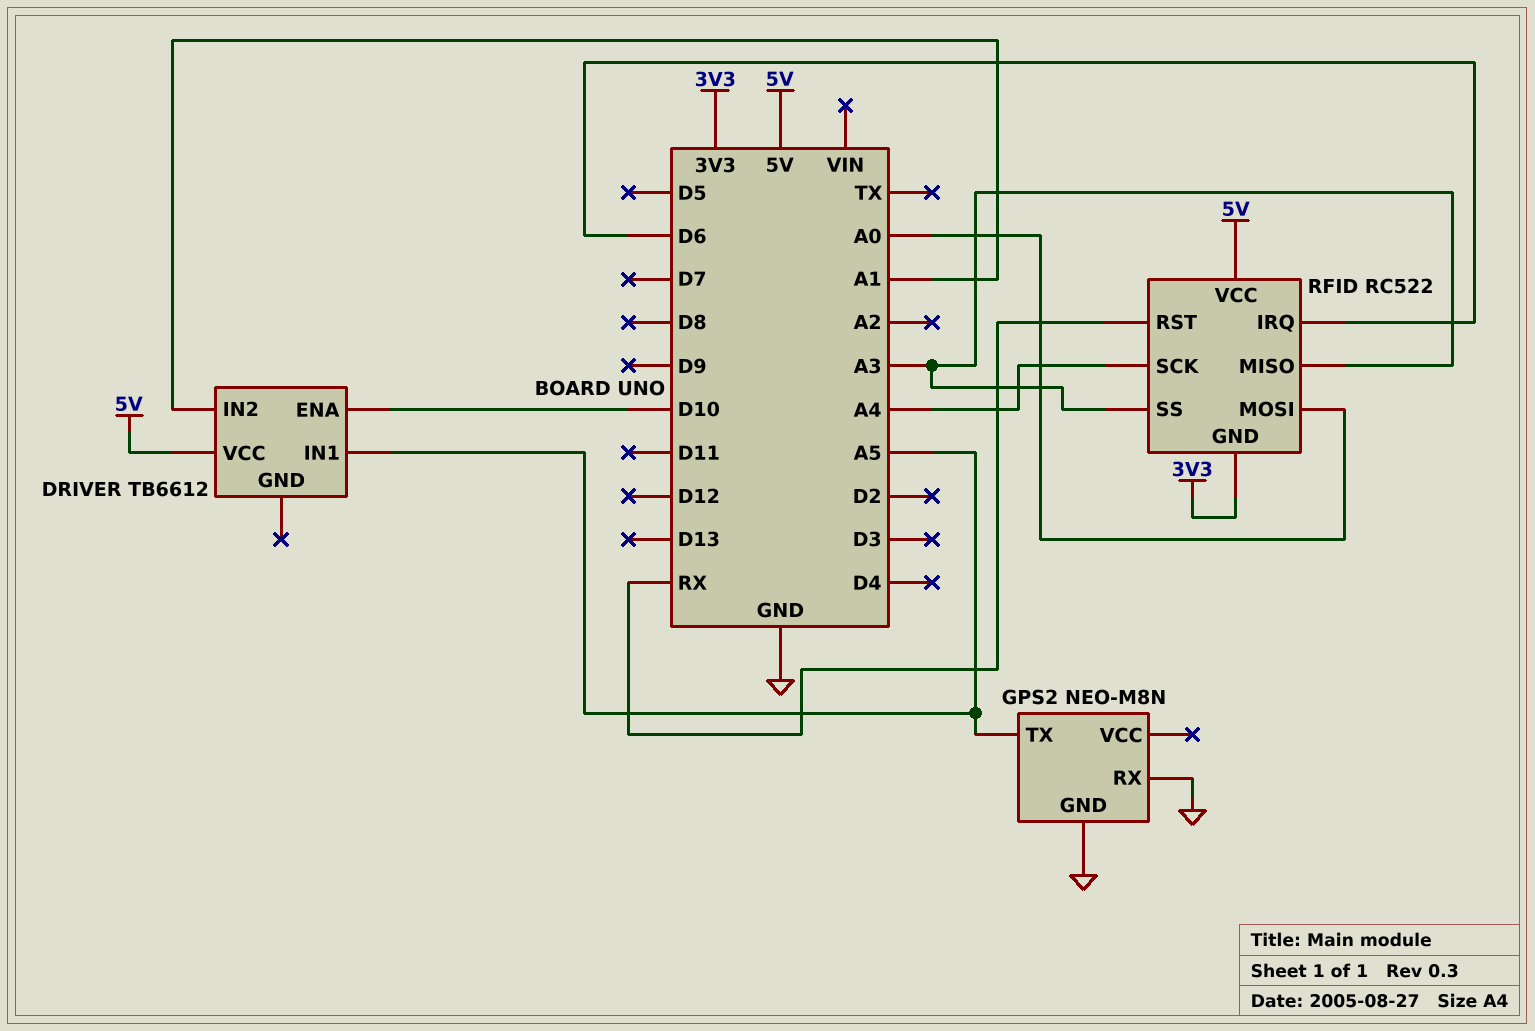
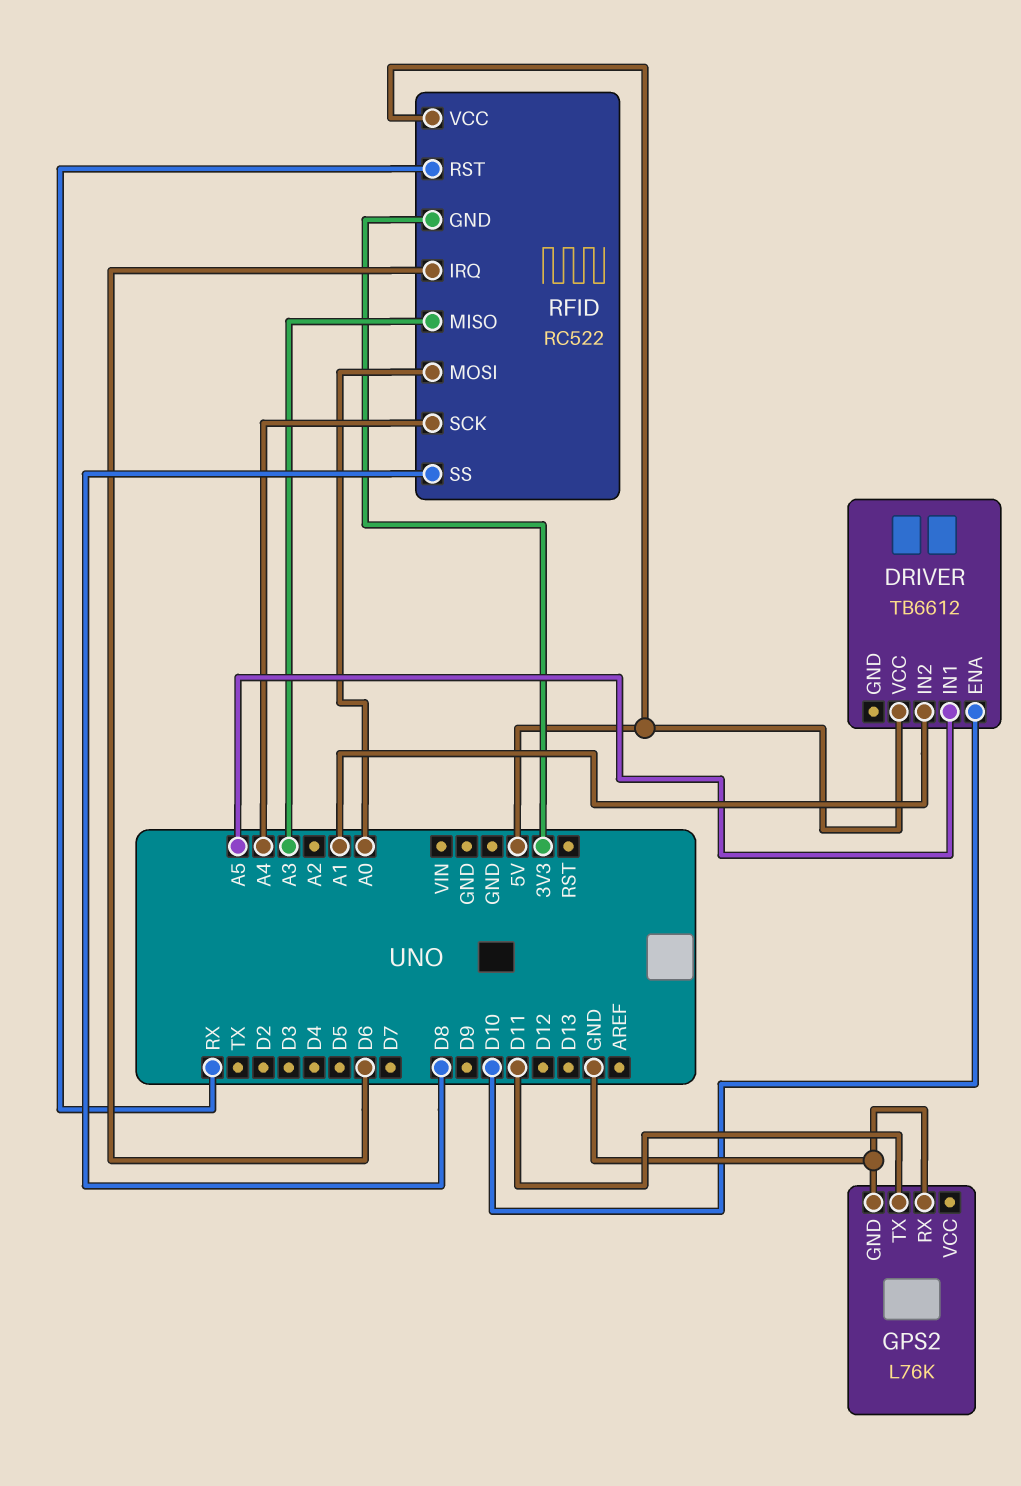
GPS2: NEO-M8N -> L76K
GPS2 pin TX: A5 -> D11
RFID pin SS: A3 -> D8

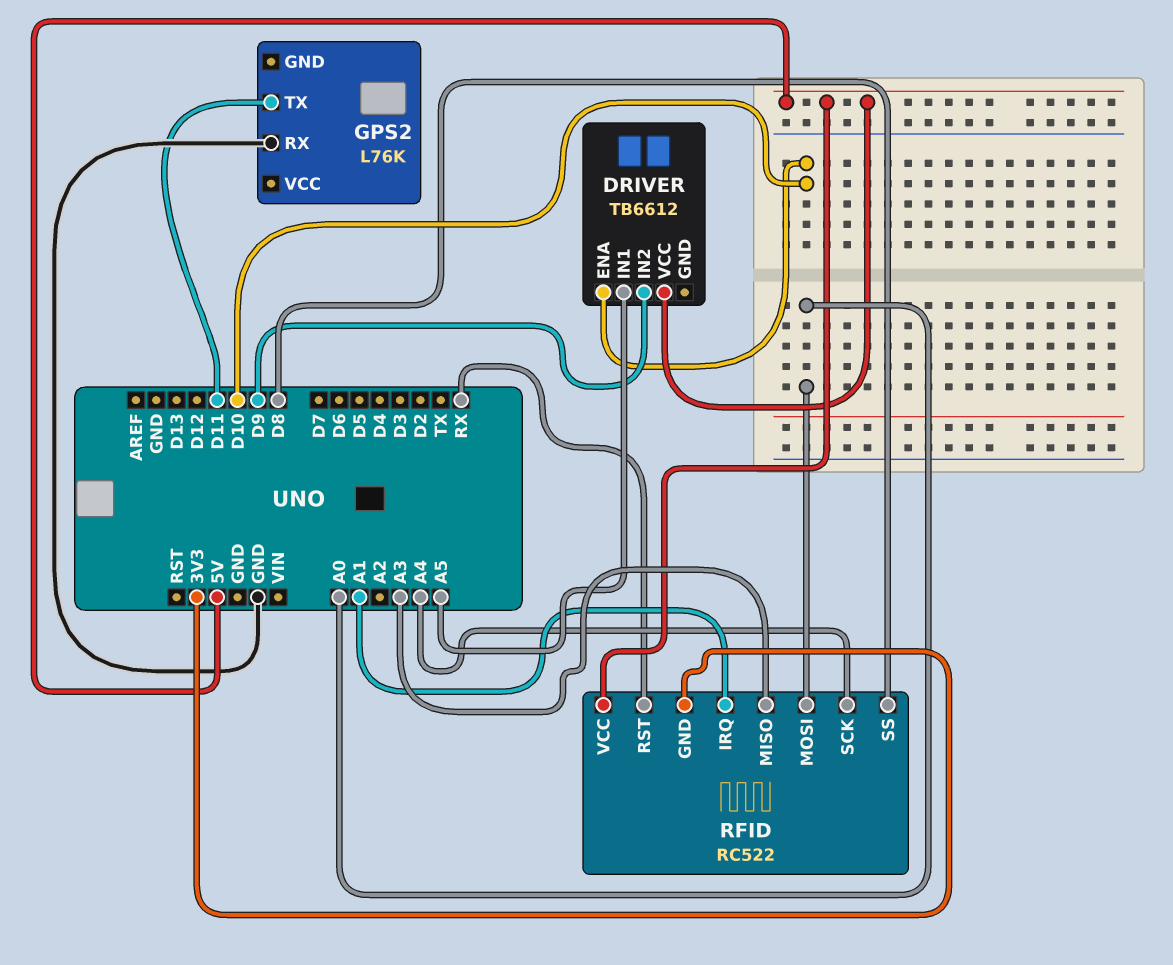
DRIVER pin IN2: A1 -> D9
GPS2 pin GND: GND -> none
RFID pin IRQ: D6 -> A1

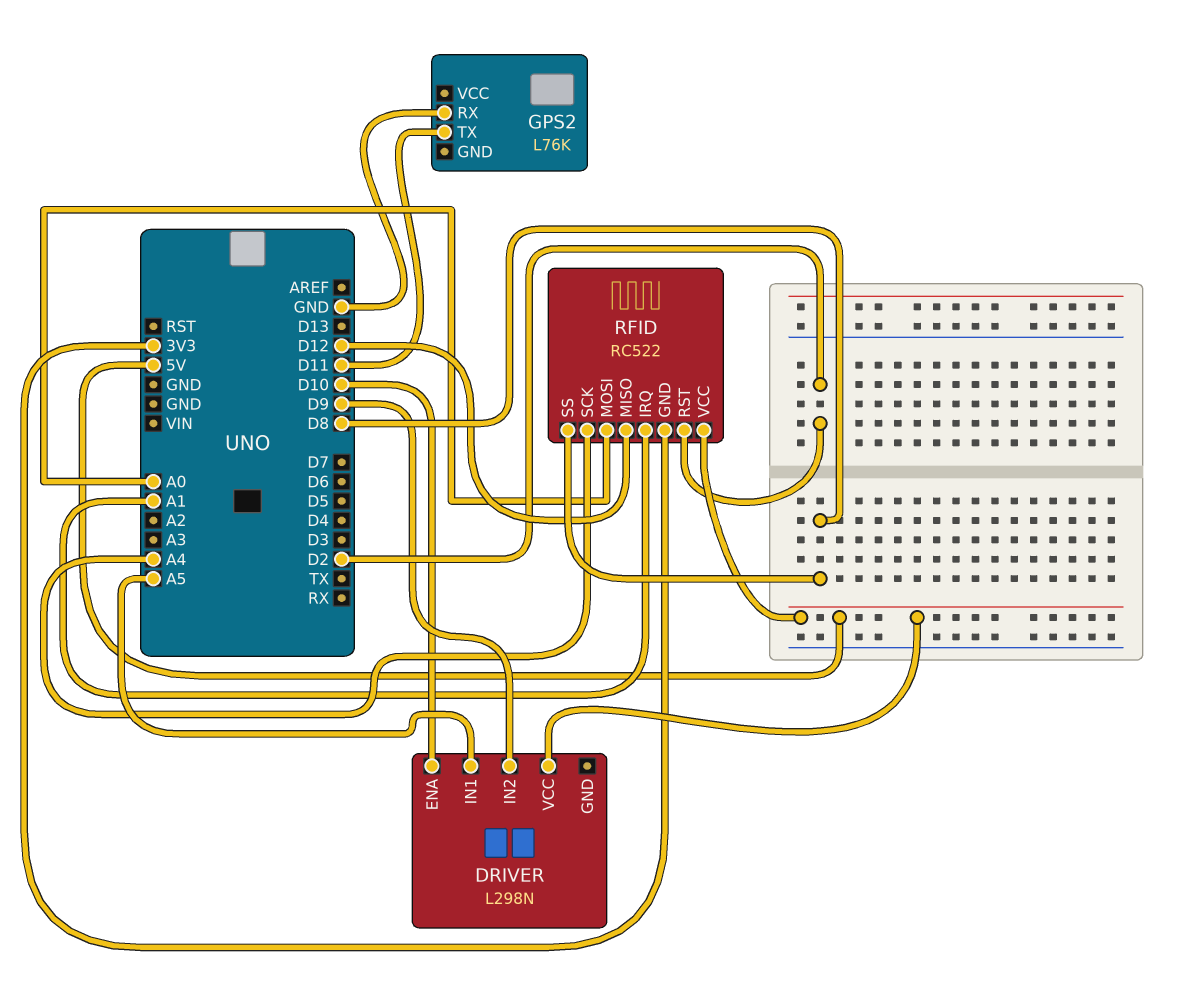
DRIVER: TB6612 -> L298N
RFID pin MISO: A3 -> D12
RFID pin RST: RX -> D2

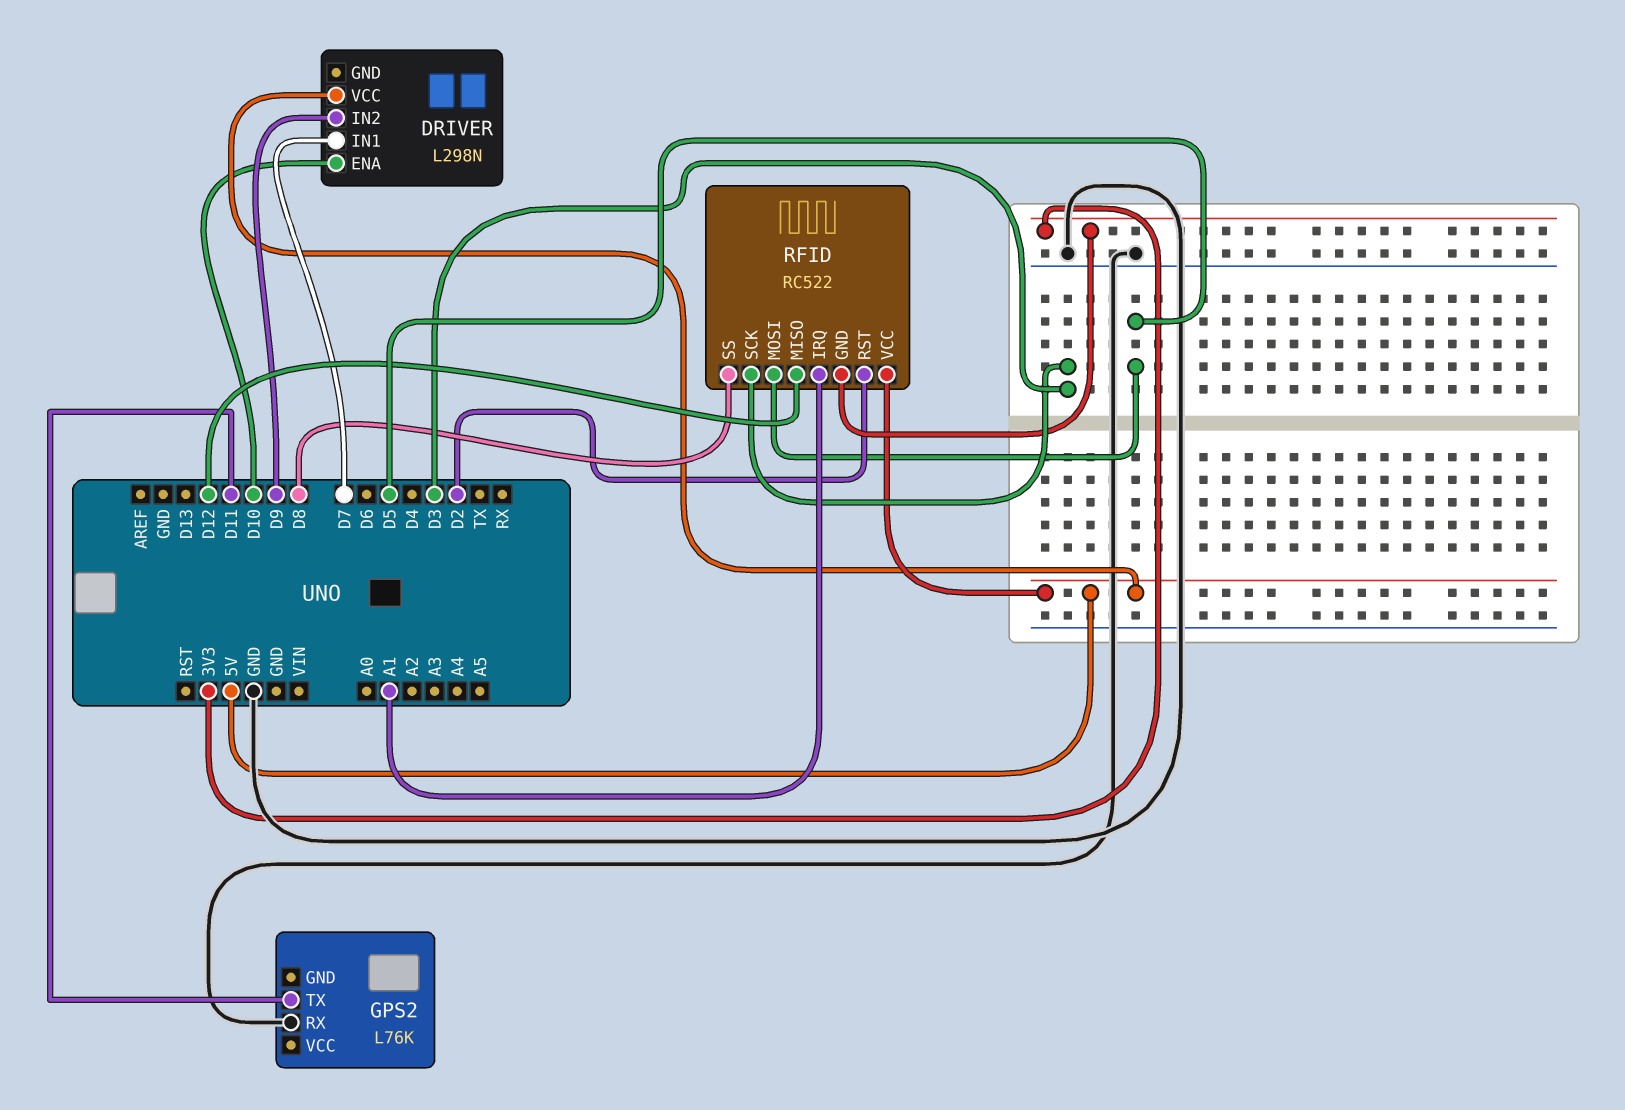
DRIVER pin IN1: A5 -> D7
RFID pin MOSI: A0 -> D5
RFID pin SCK: A4 -> D3

